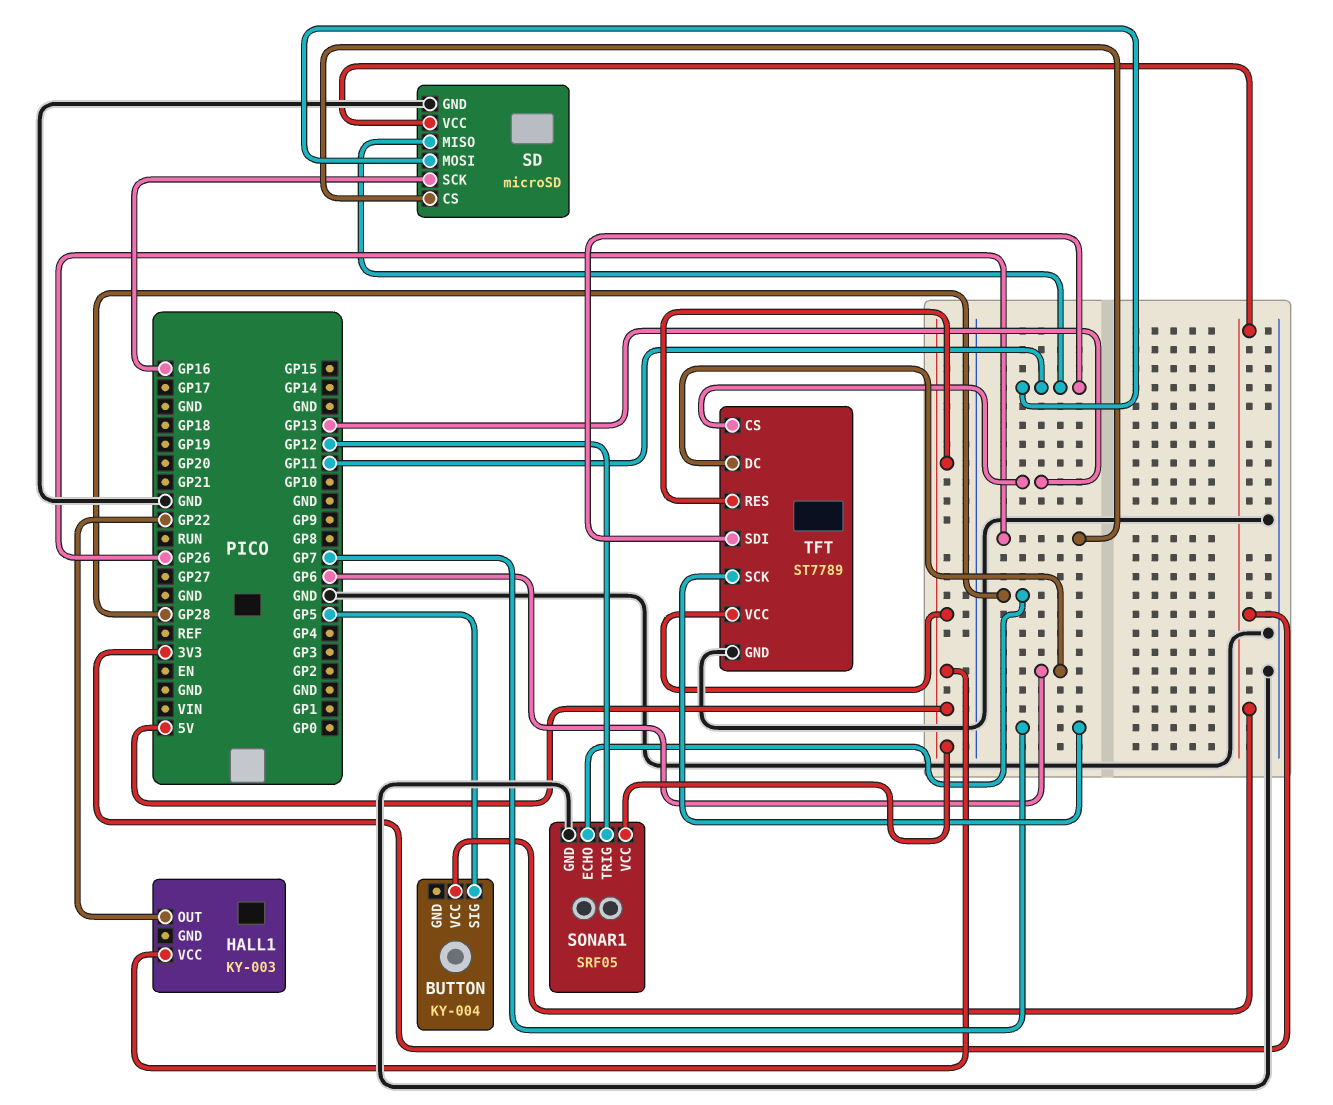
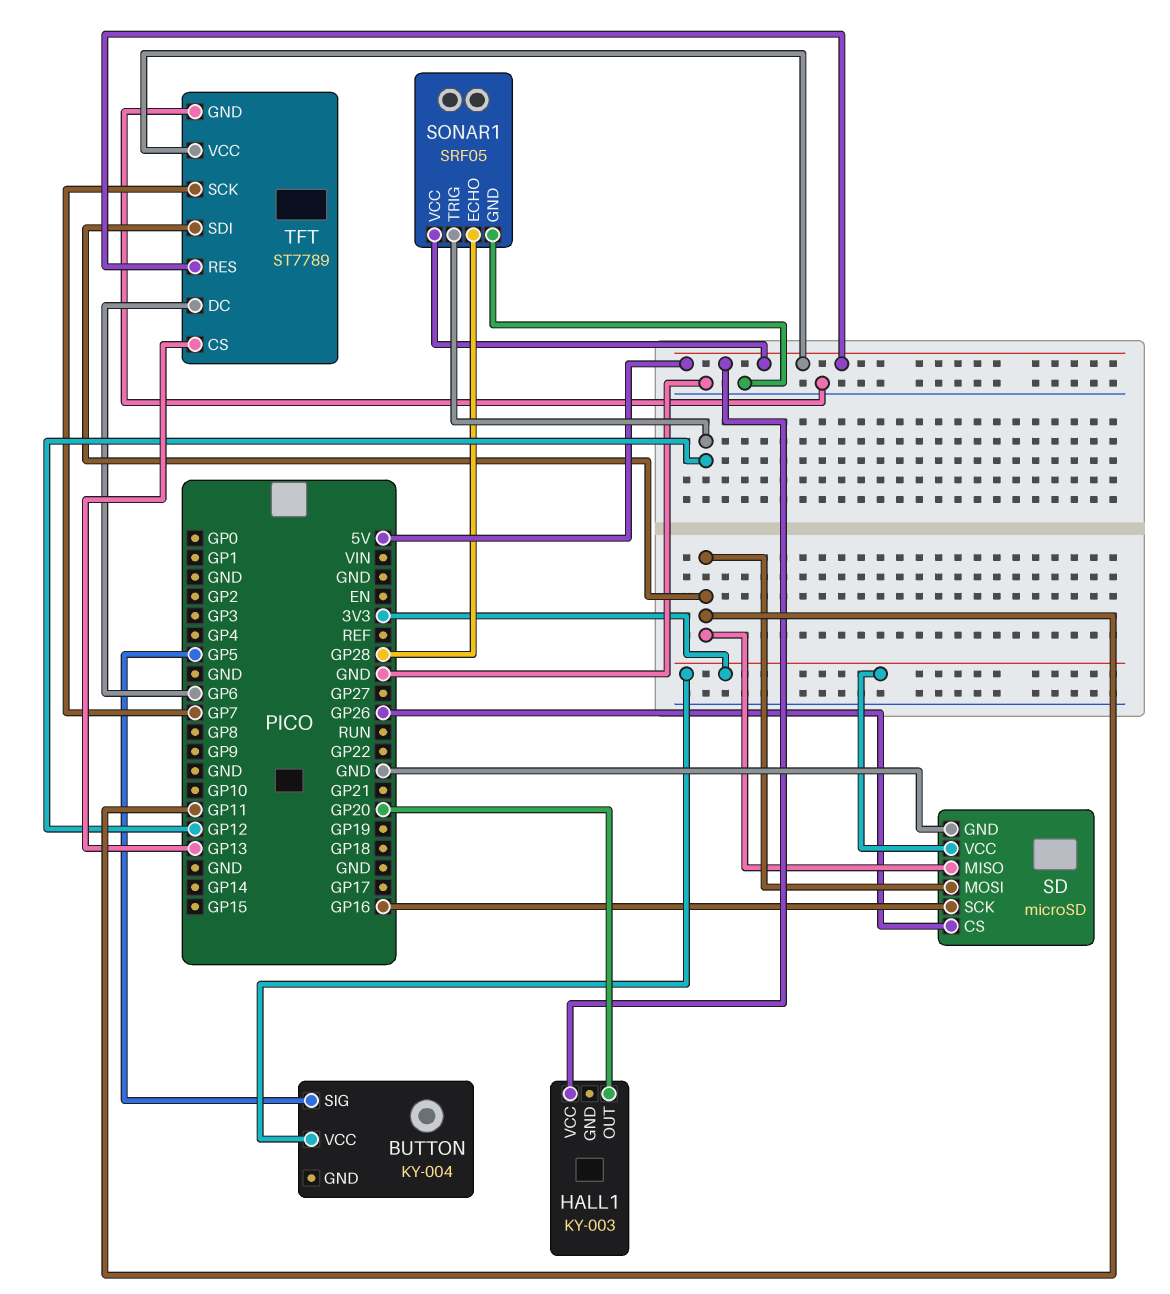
HALL1 pin OUT: GP22 -> GP20

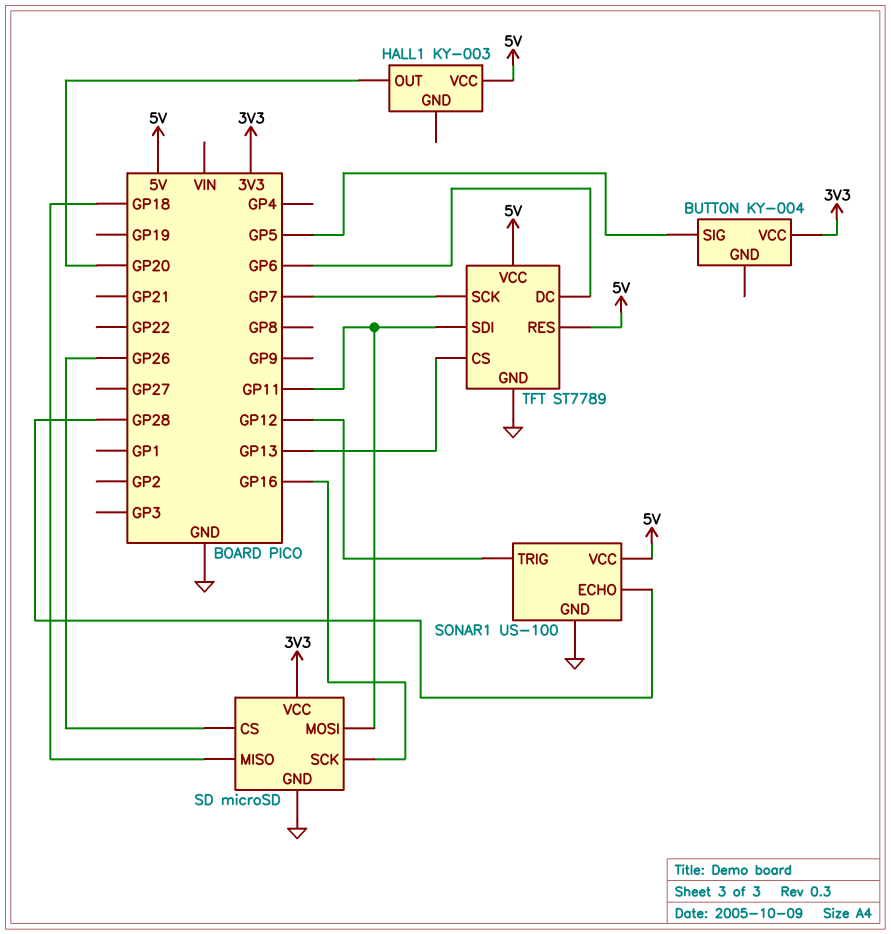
SD pin MISO: GP11 -> GP18
SONAR1: SRF05 -> US-100

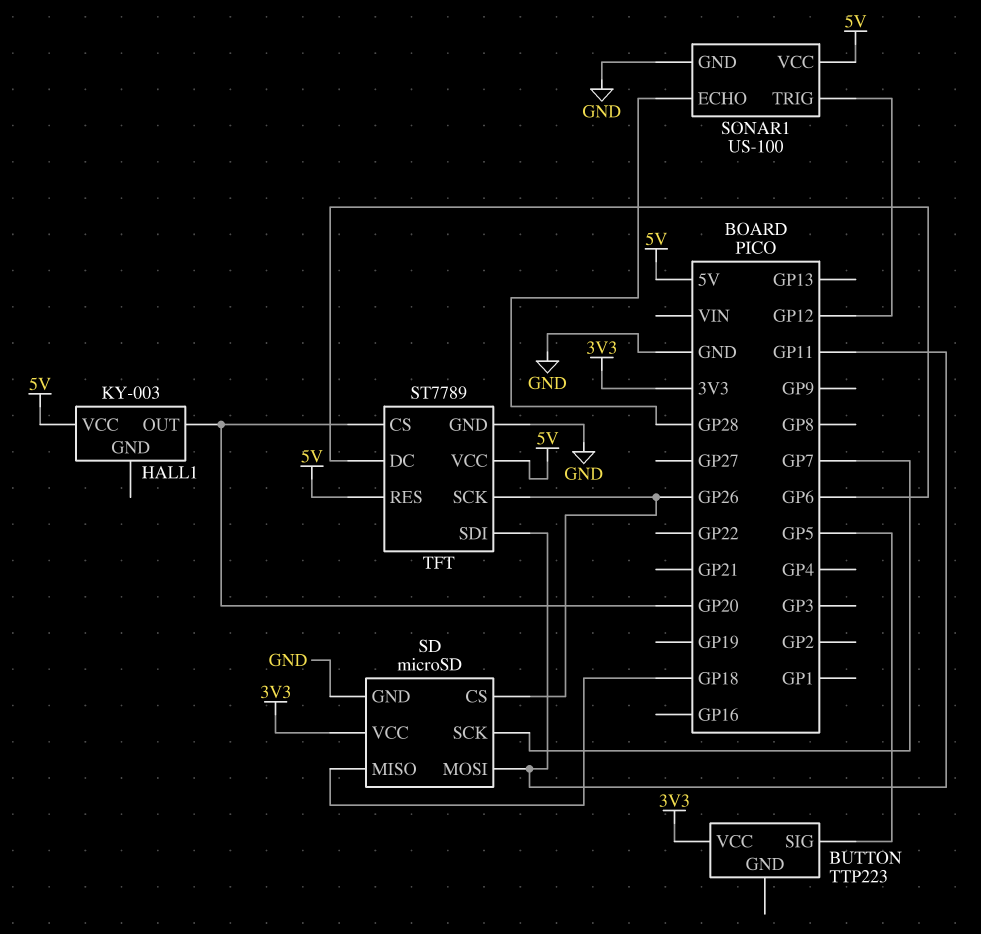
BUTTON: KY-004 -> TTP223
SD pin SCK: GP16 -> GP7
TFT pin CS: GP13 -> GP20
TFT pin SCK: GP7 -> GP26

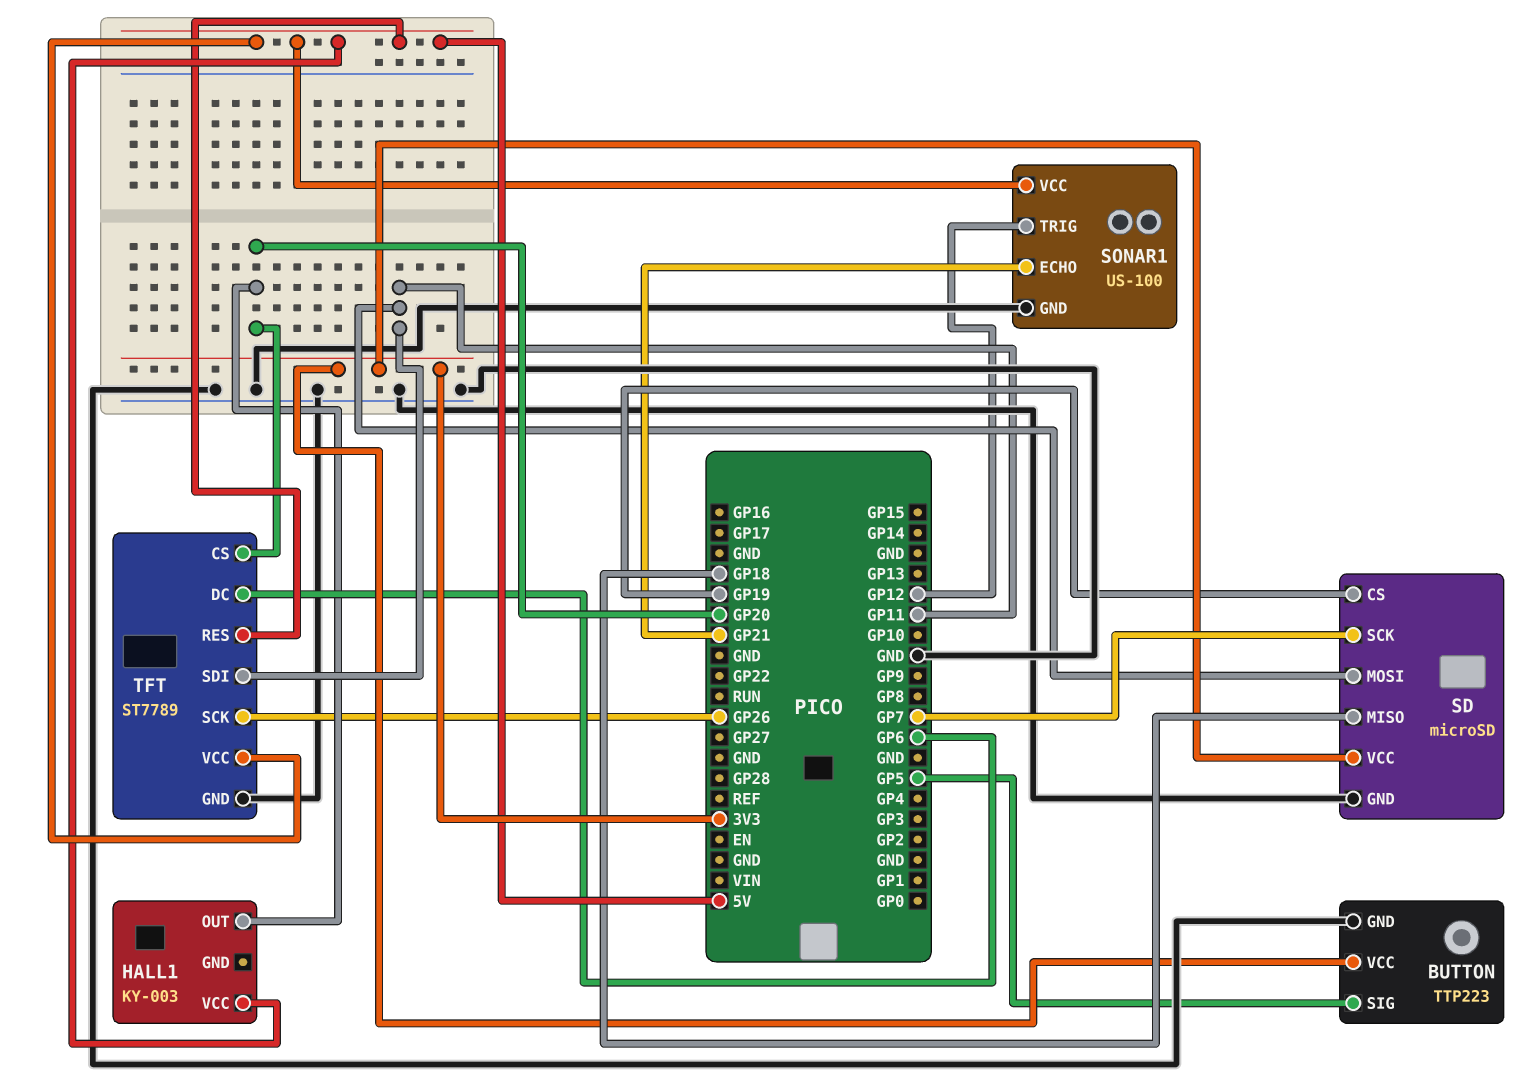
BUTTON pin GND: none -> GND
SD pin CS: GP26 -> GP19
SONAR1 pin ECHO: GP28 -> GP21

